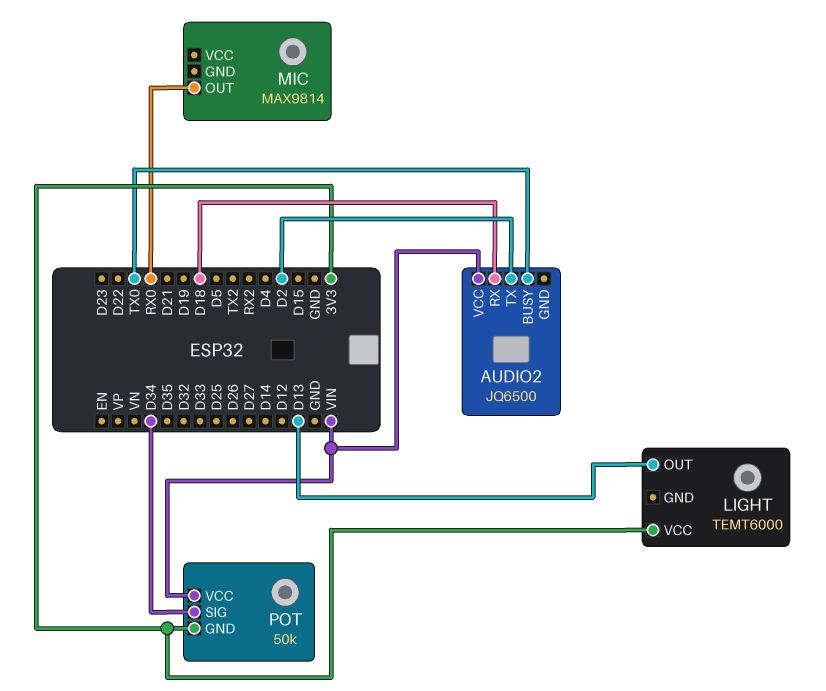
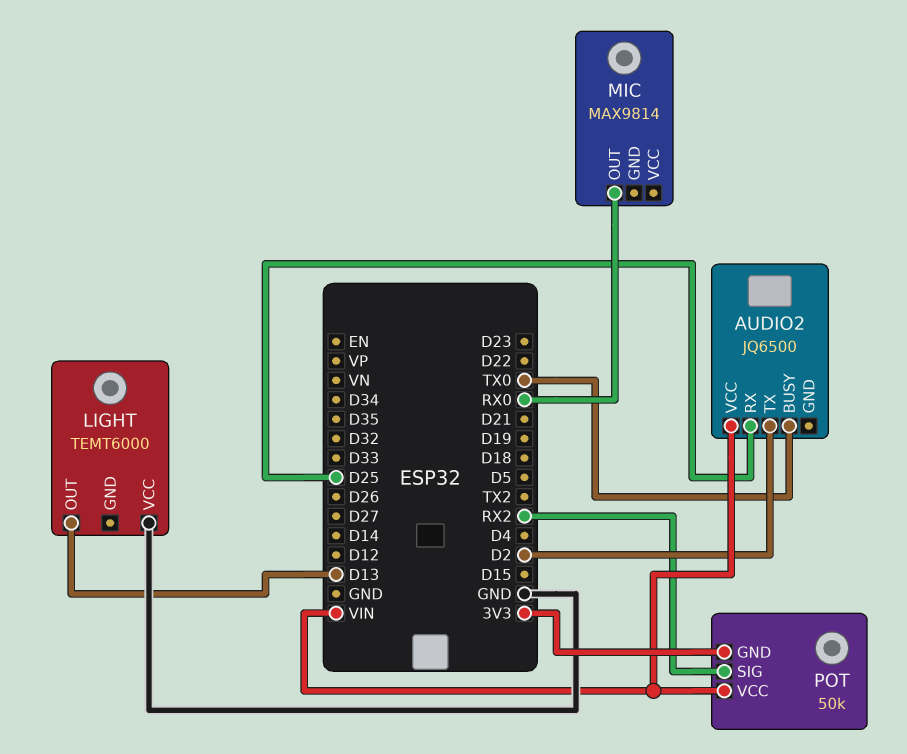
AUDIO2 pin RX: D18 -> D25
LIGHT pin VCC: 3V3 -> GND
POT pin SIG: D34 -> RX2

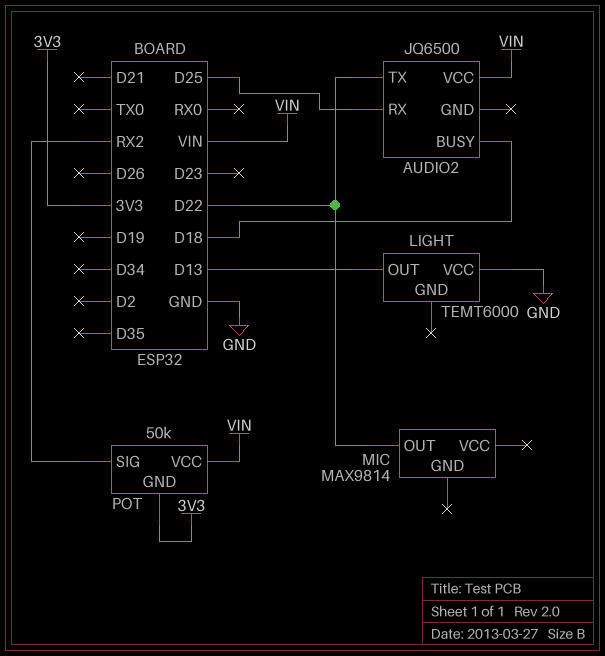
AUDIO2 pin BUSY: TX0 -> D18
AUDIO2 pin TX: D2 -> D22
MIC pin OUT: RX0 -> D22

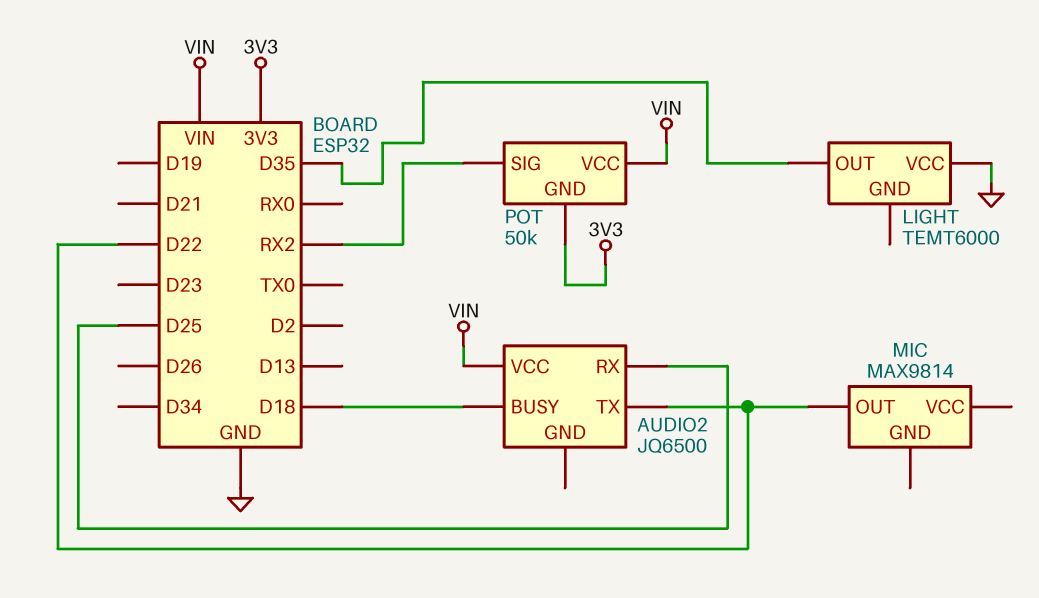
LIGHT pin OUT: D13 -> D35

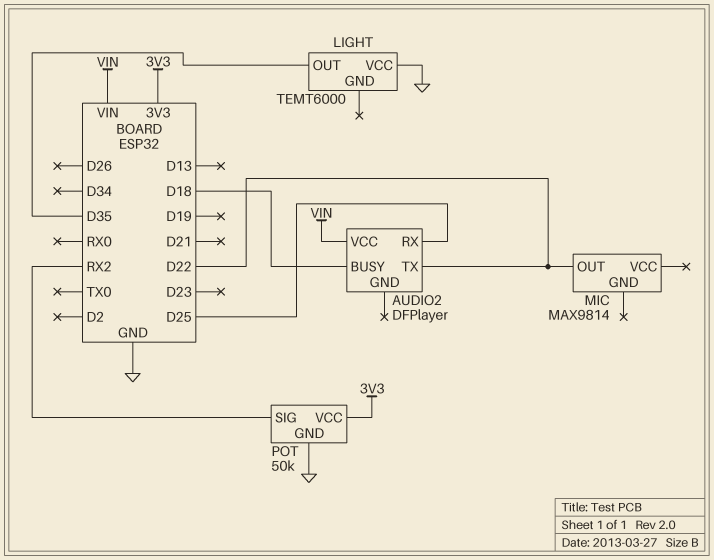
AUDIO2: JQ6500 -> DFPlayer
POT pin GND: 3V3 -> GND
POT pin VCC: VIN -> 3V3

